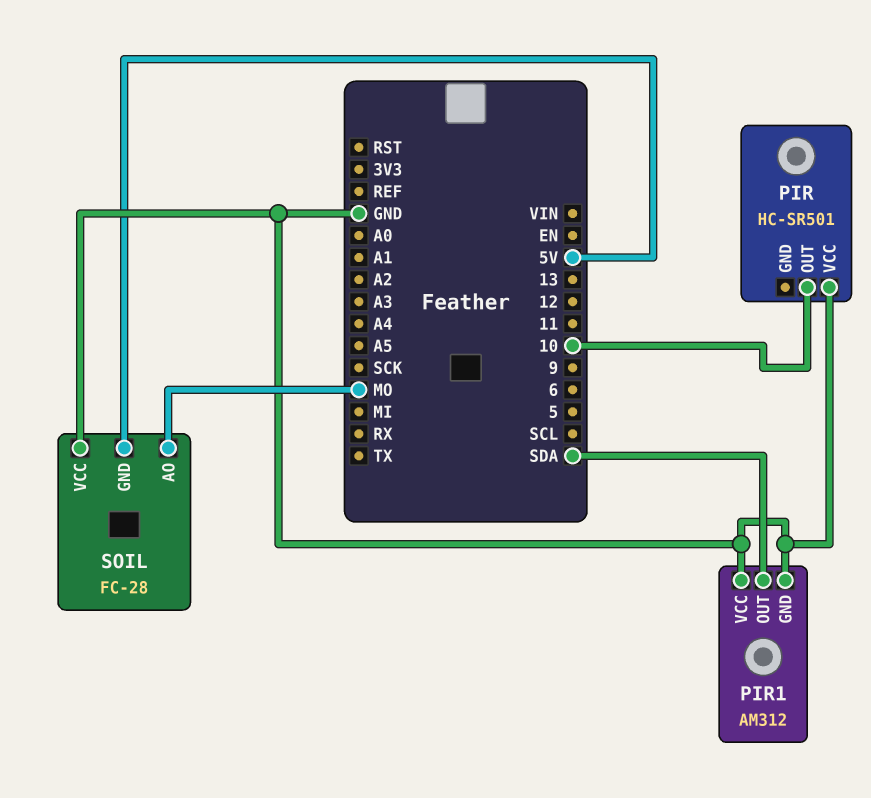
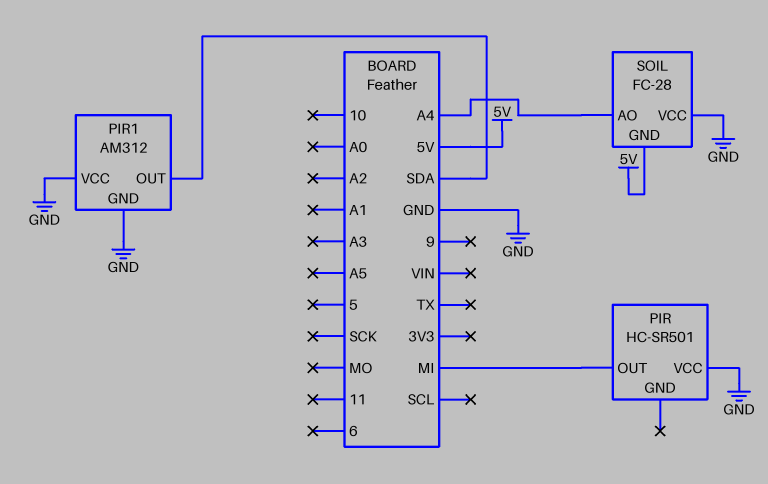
PIR pin OUT: 10 -> MI
SOIL pin AO: MO -> A4

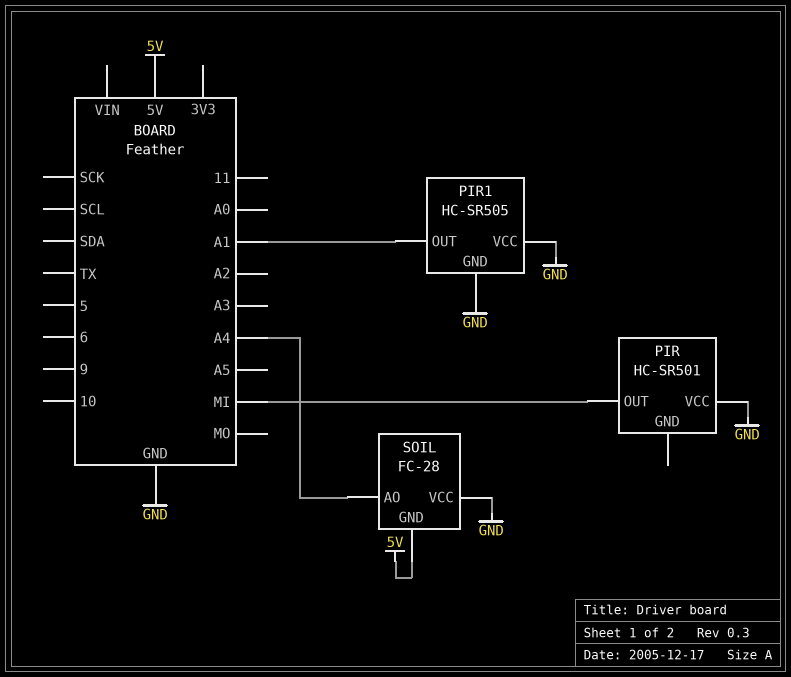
PIR1: AM312 -> HC-SR505
PIR1 pin OUT: SDA -> A1

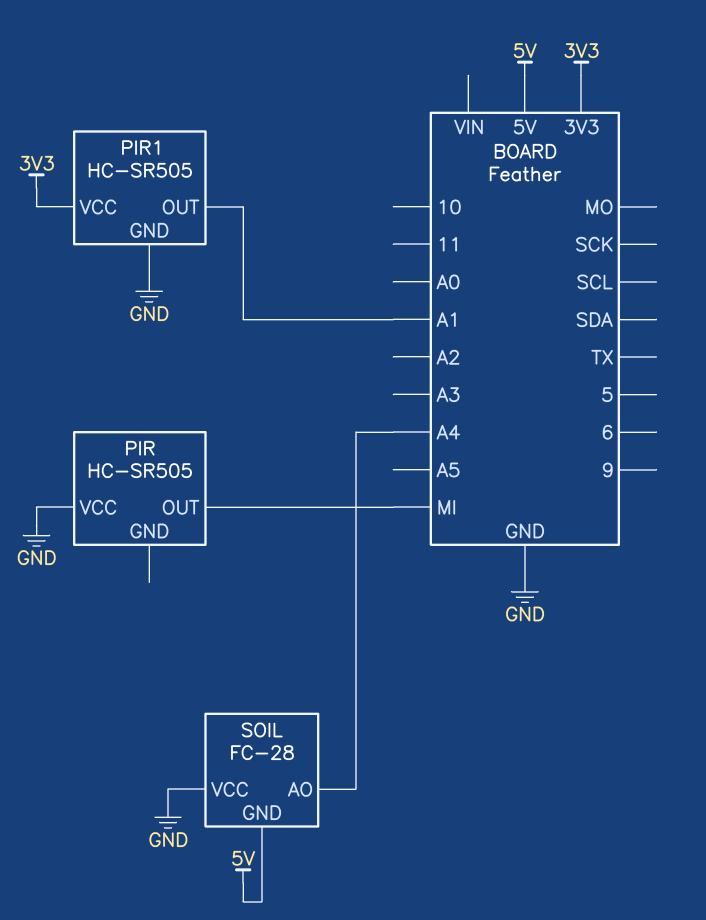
PIR: HC-SR501 -> HC-SR505
PIR1 pin VCC: GND -> 3V3

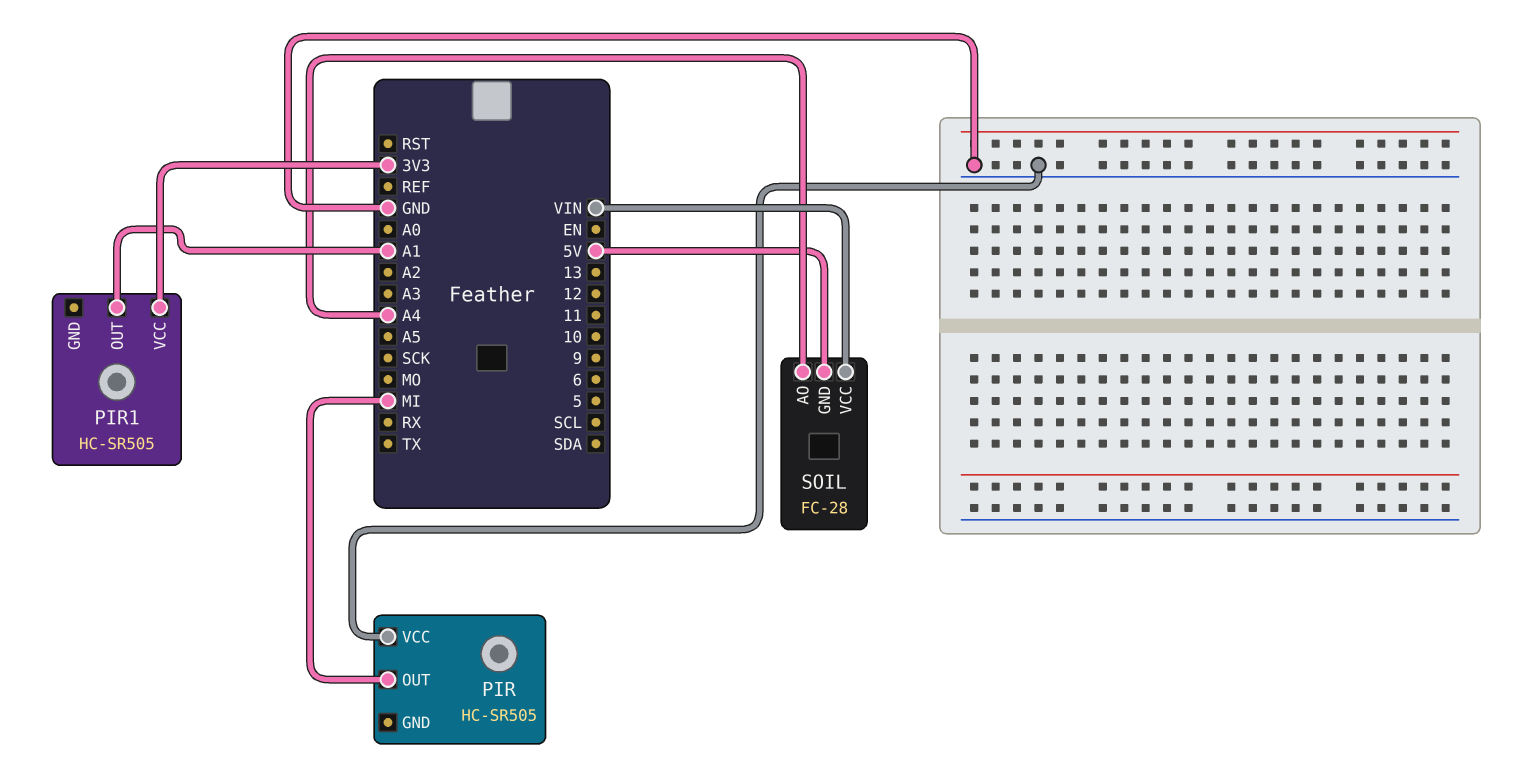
PIR1 pin GND: GND -> none
SOIL pin VCC: GND -> VIN

